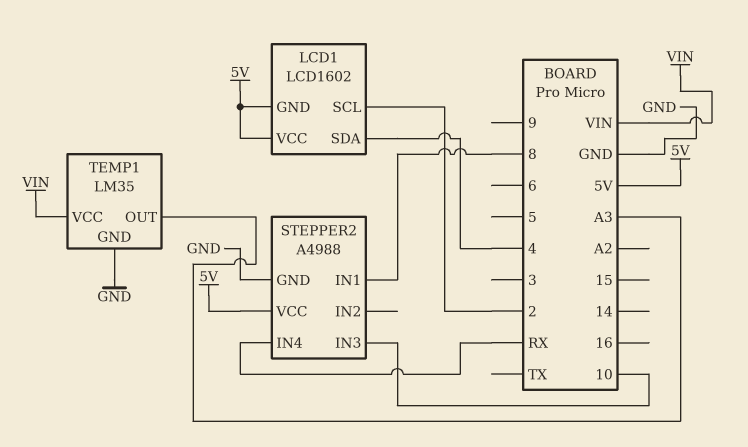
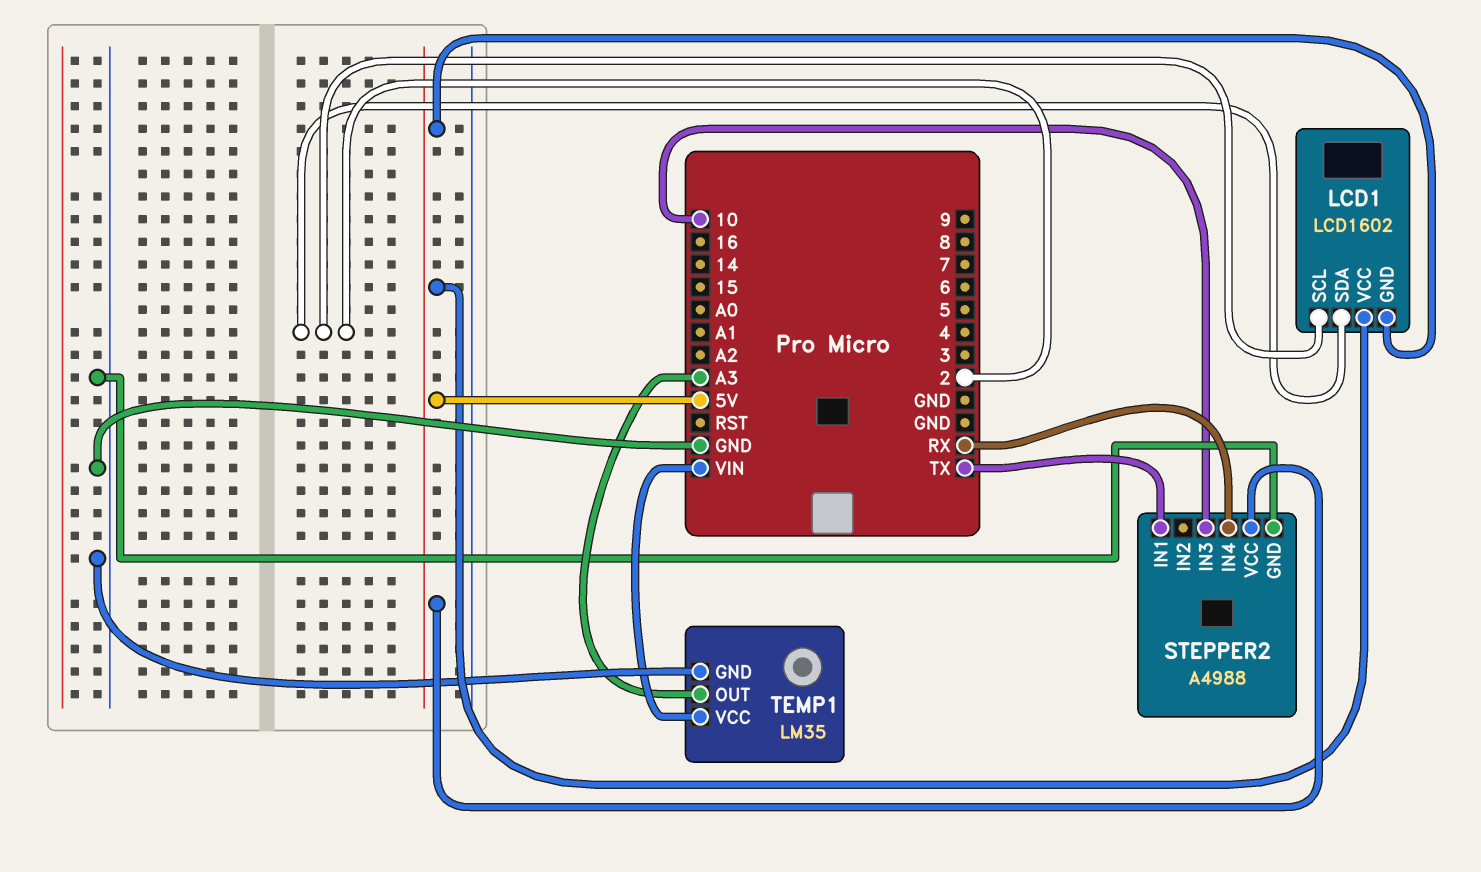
LCD1 pin SDA: 4 -> 2
STEPPER2 pin IN1: 8 -> TX

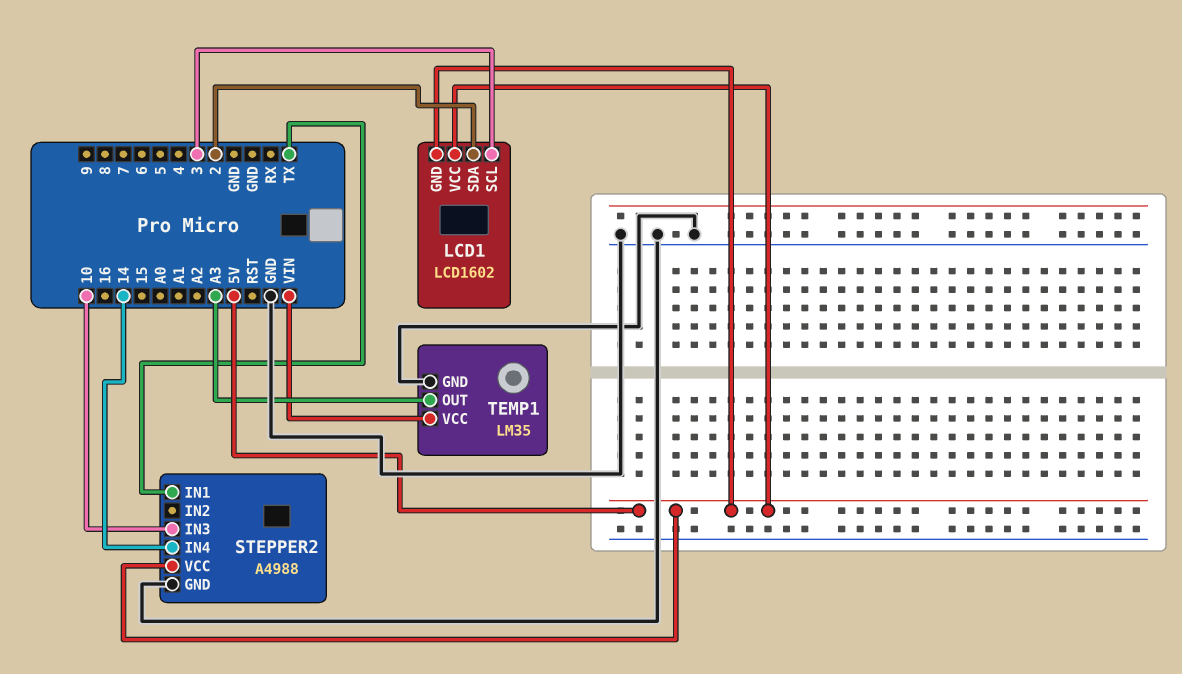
LCD1 pin SCL: 2 -> 3
STEPPER2 pin IN4: RX -> 14

